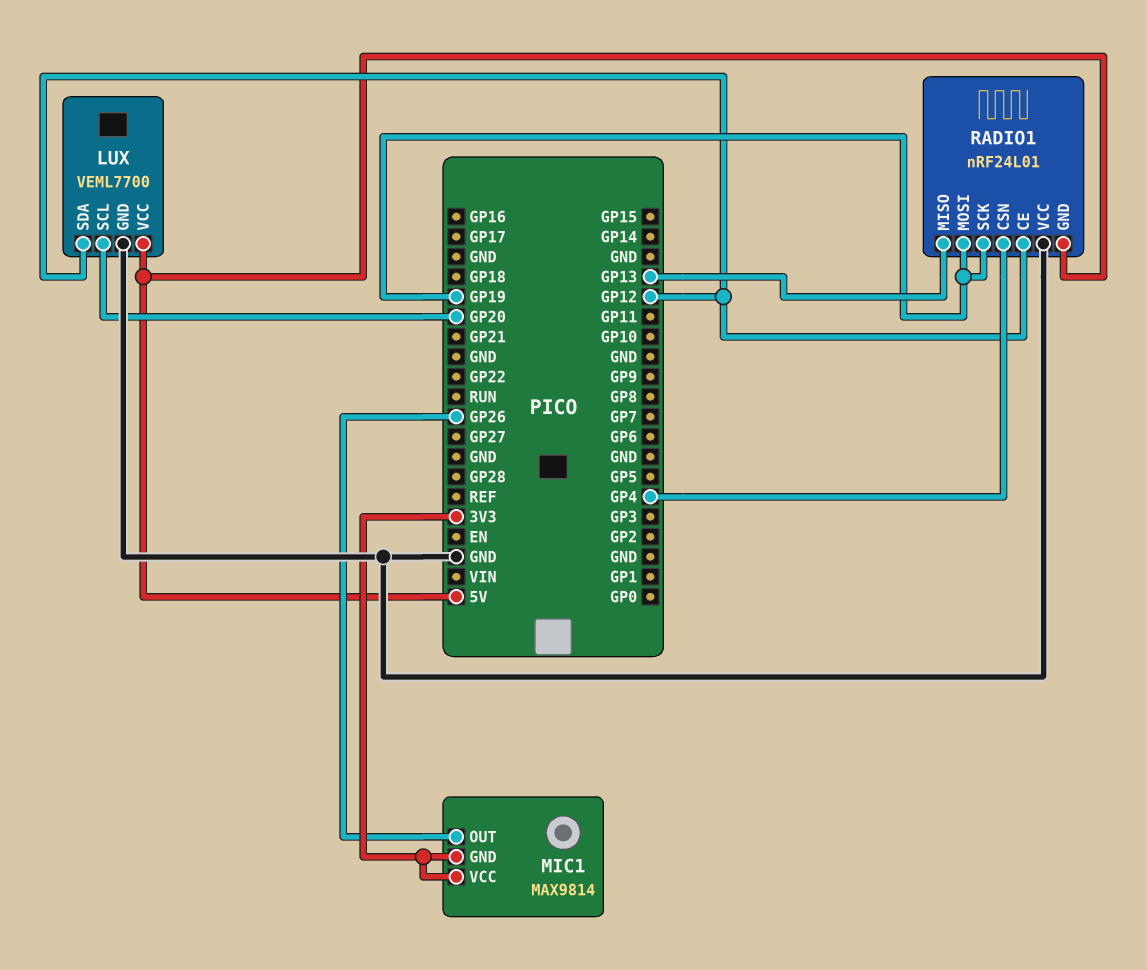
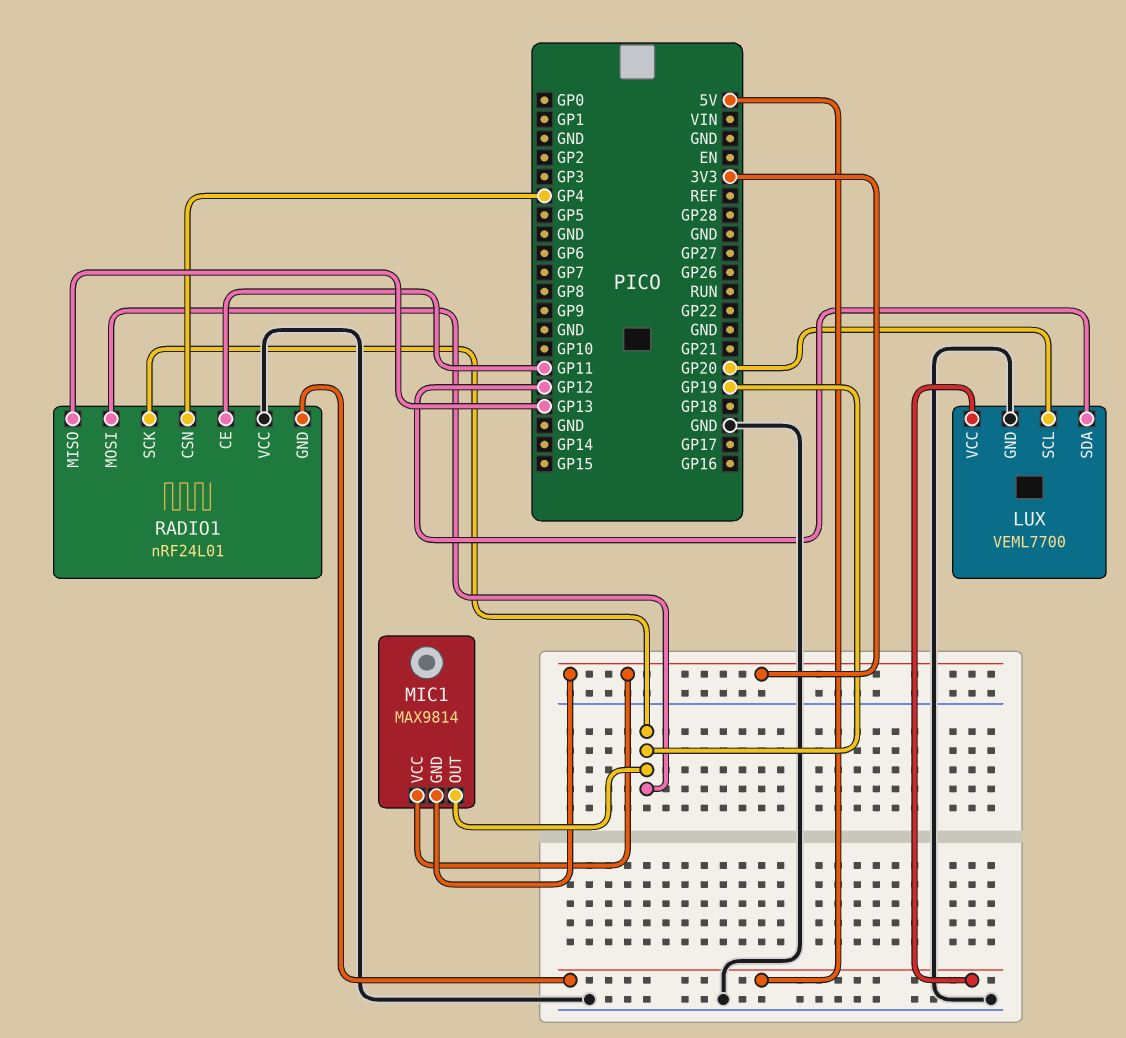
MIC1 pin OUT: GP26 -> GP19
RADIO1 pin CE: GP12 -> GP11

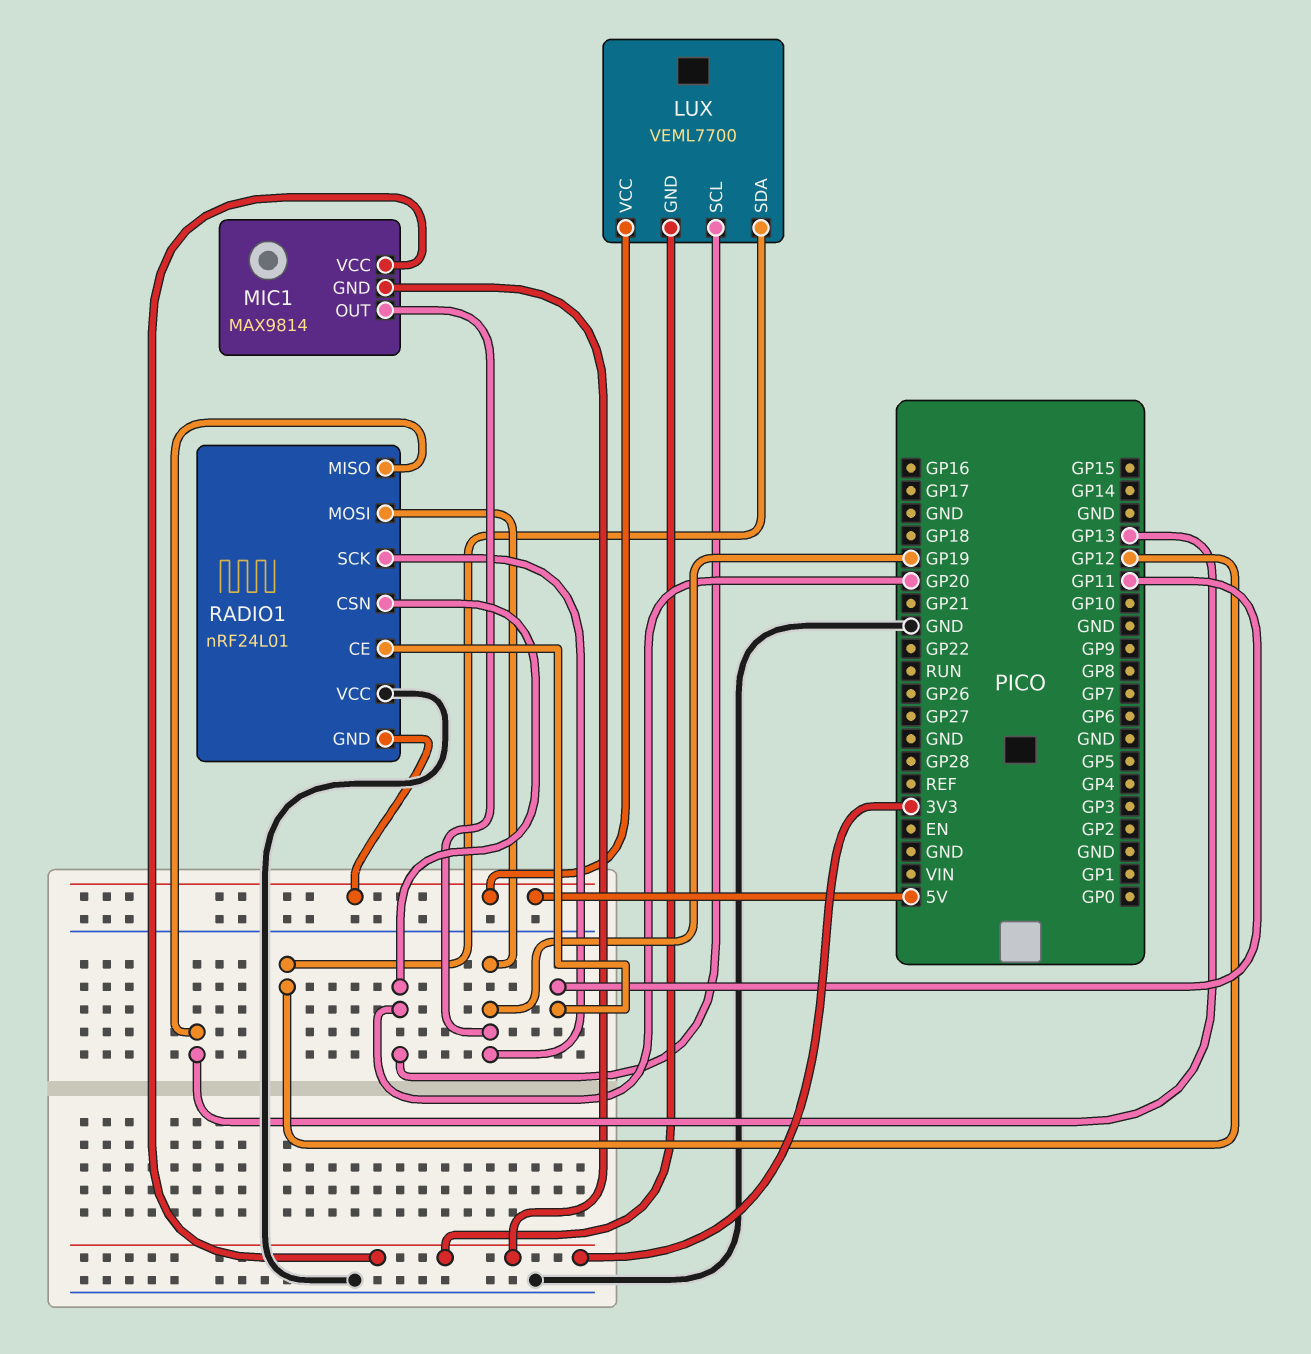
LUX pin GND: GND -> 3V3
RADIO1 pin CSN: GP4 -> GP20

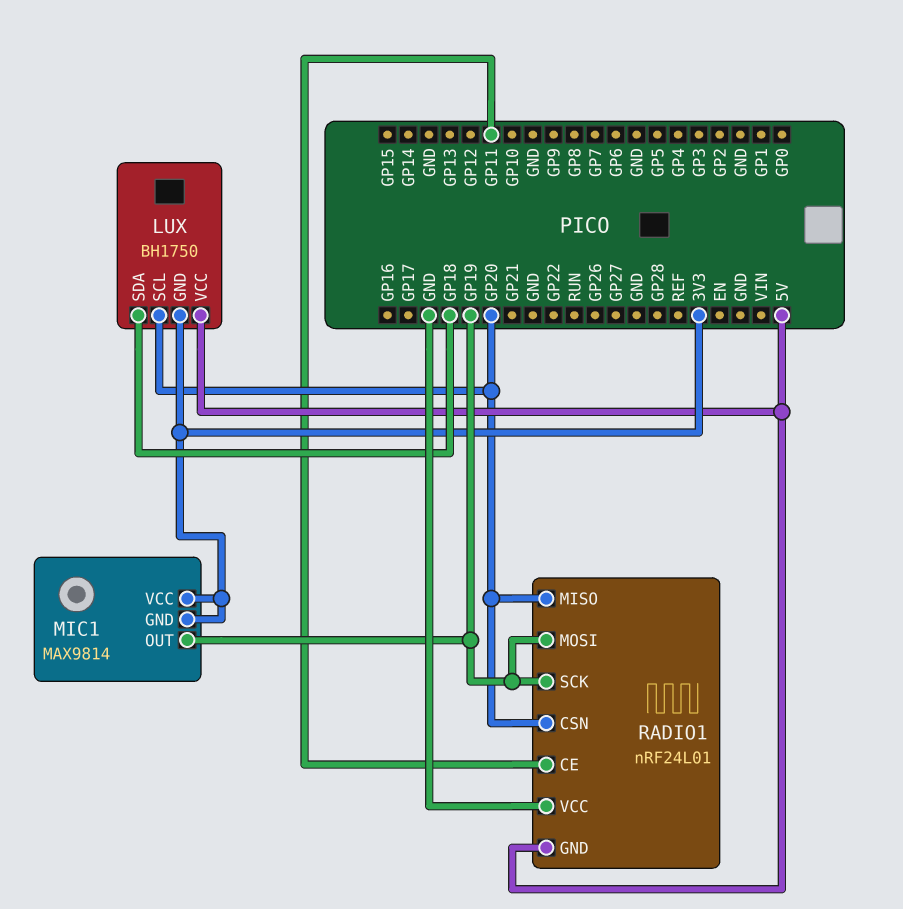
LUX: VEML7700 -> BH1750
LUX pin SDA: GP12 -> GP18
RADIO1 pin MISO: GP13 -> GP20

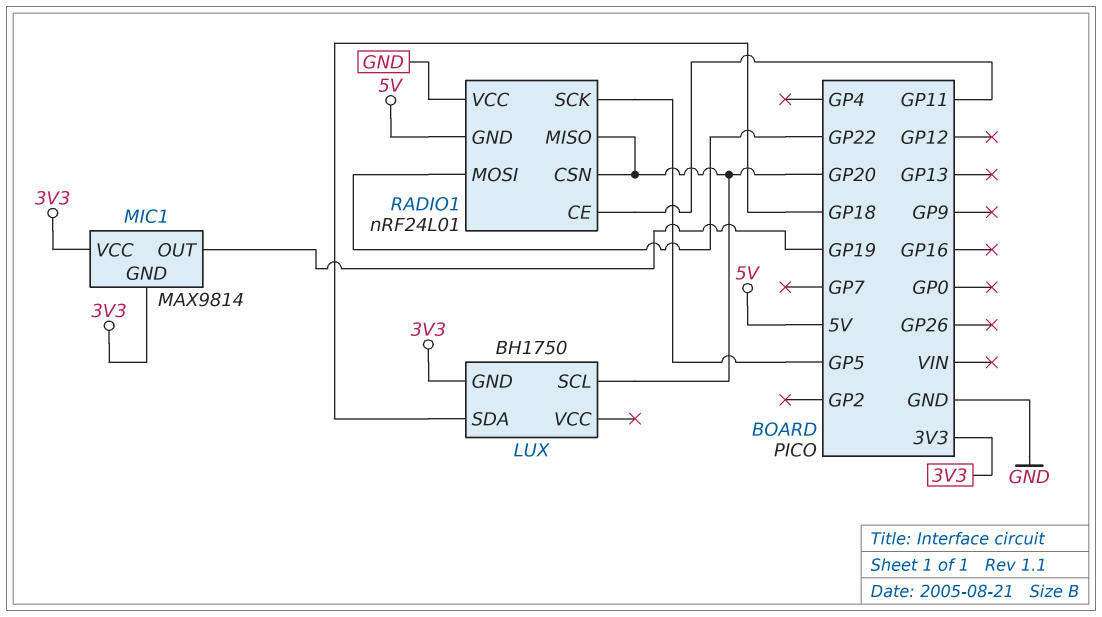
LUX pin VCC: 5V -> none
RADIO1 pin MOSI: GP19 -> GP22
RADIO1 pin SCK: GP19 -> GP5

